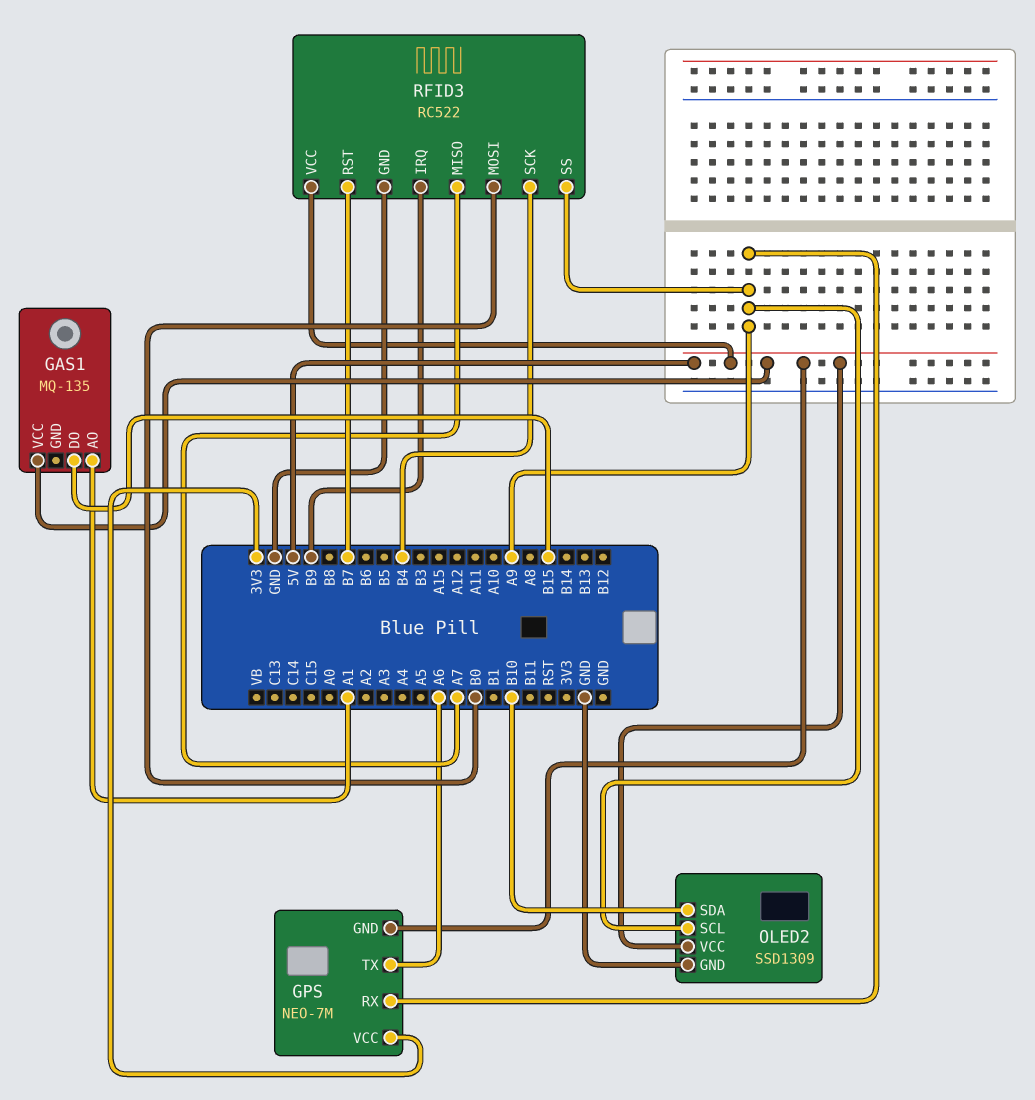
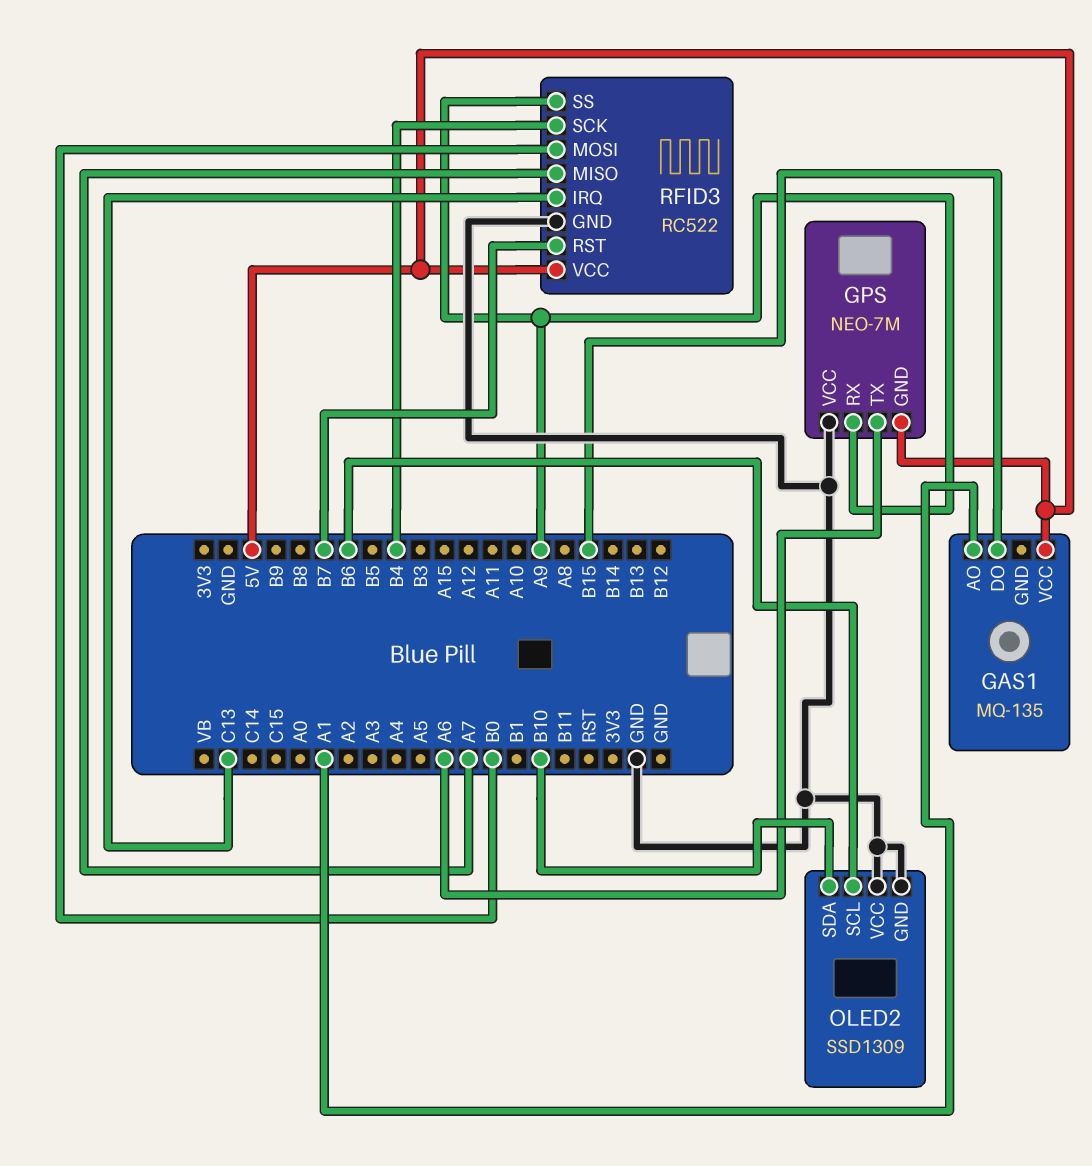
GPS pin VCC: 3V3 -> GND
OLED2 pin SCL: A9 -> B6
OLED2 pin VCC: 5V -> GND
RFID3 pin IRQ: B9 -> C13

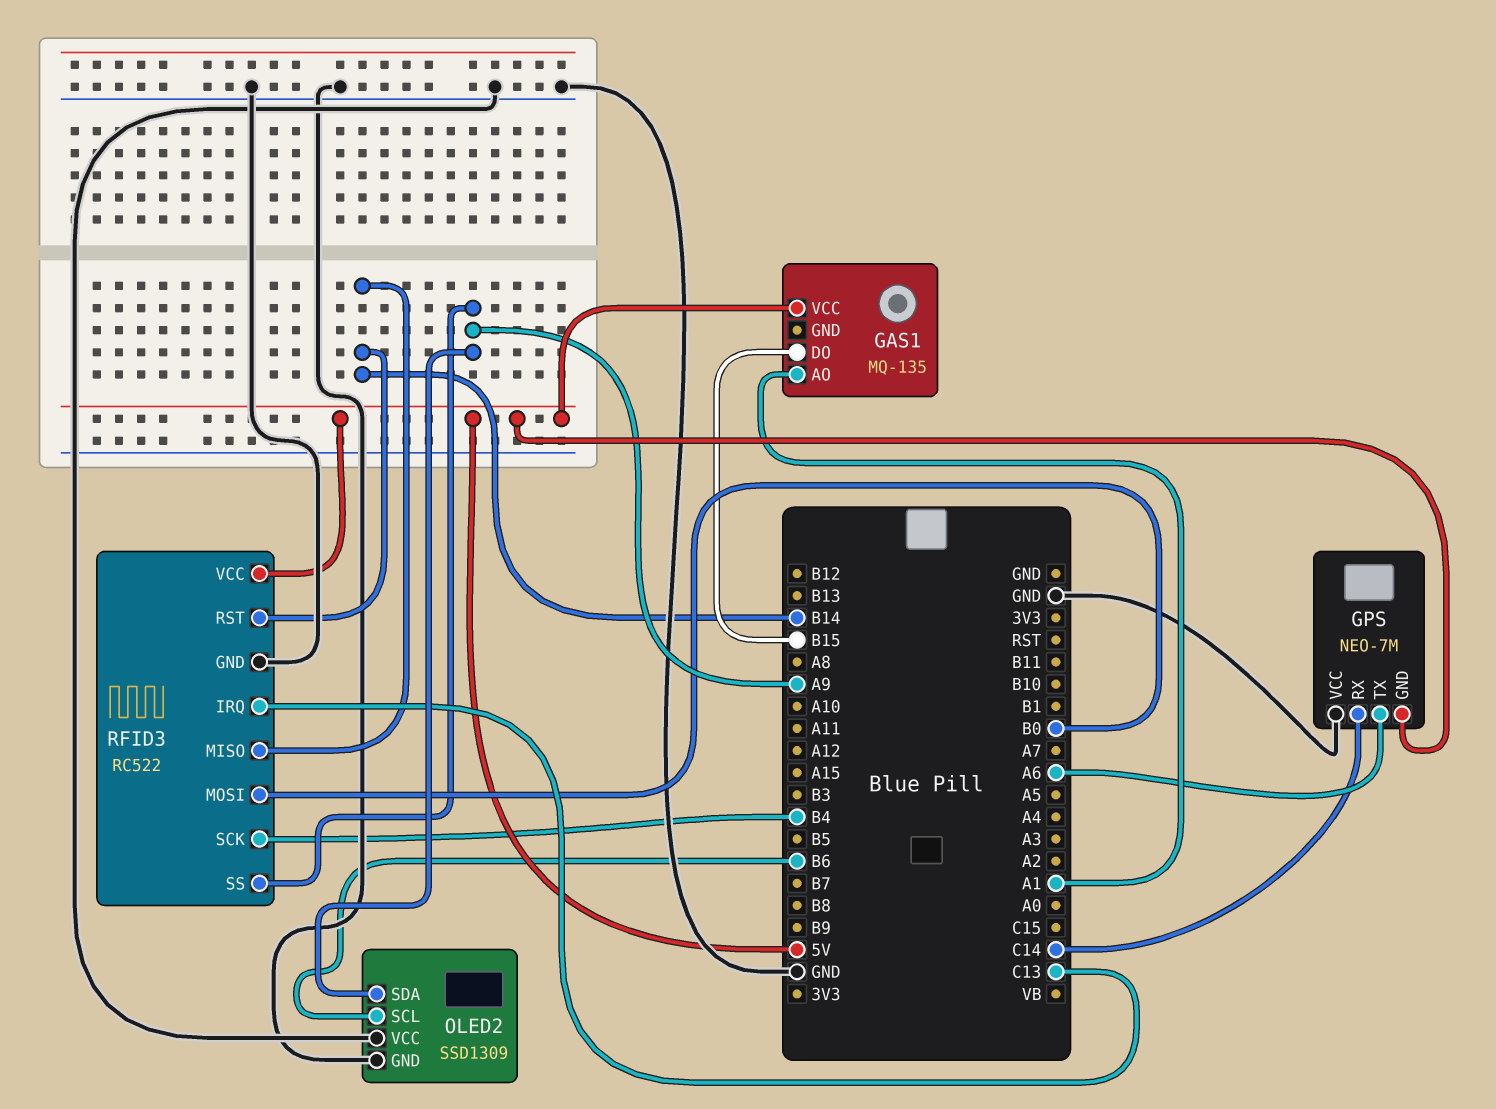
GPS pin RX: A9 -> C14
OLED2 pin SDA: B10 -> A9
RFID3 pin MISO: A7 -> B14
RFID3 pin RST: B7 -> B14

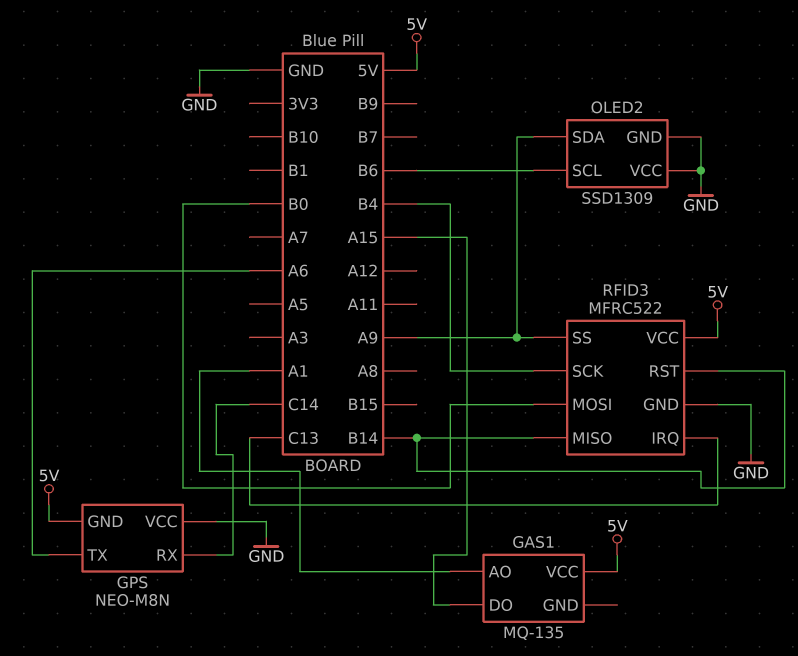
GAS1 pin DO: B15 -> A15
GPS: NEO-7M -> NEO-M8N
RFID3: RC522 -> MFRC522

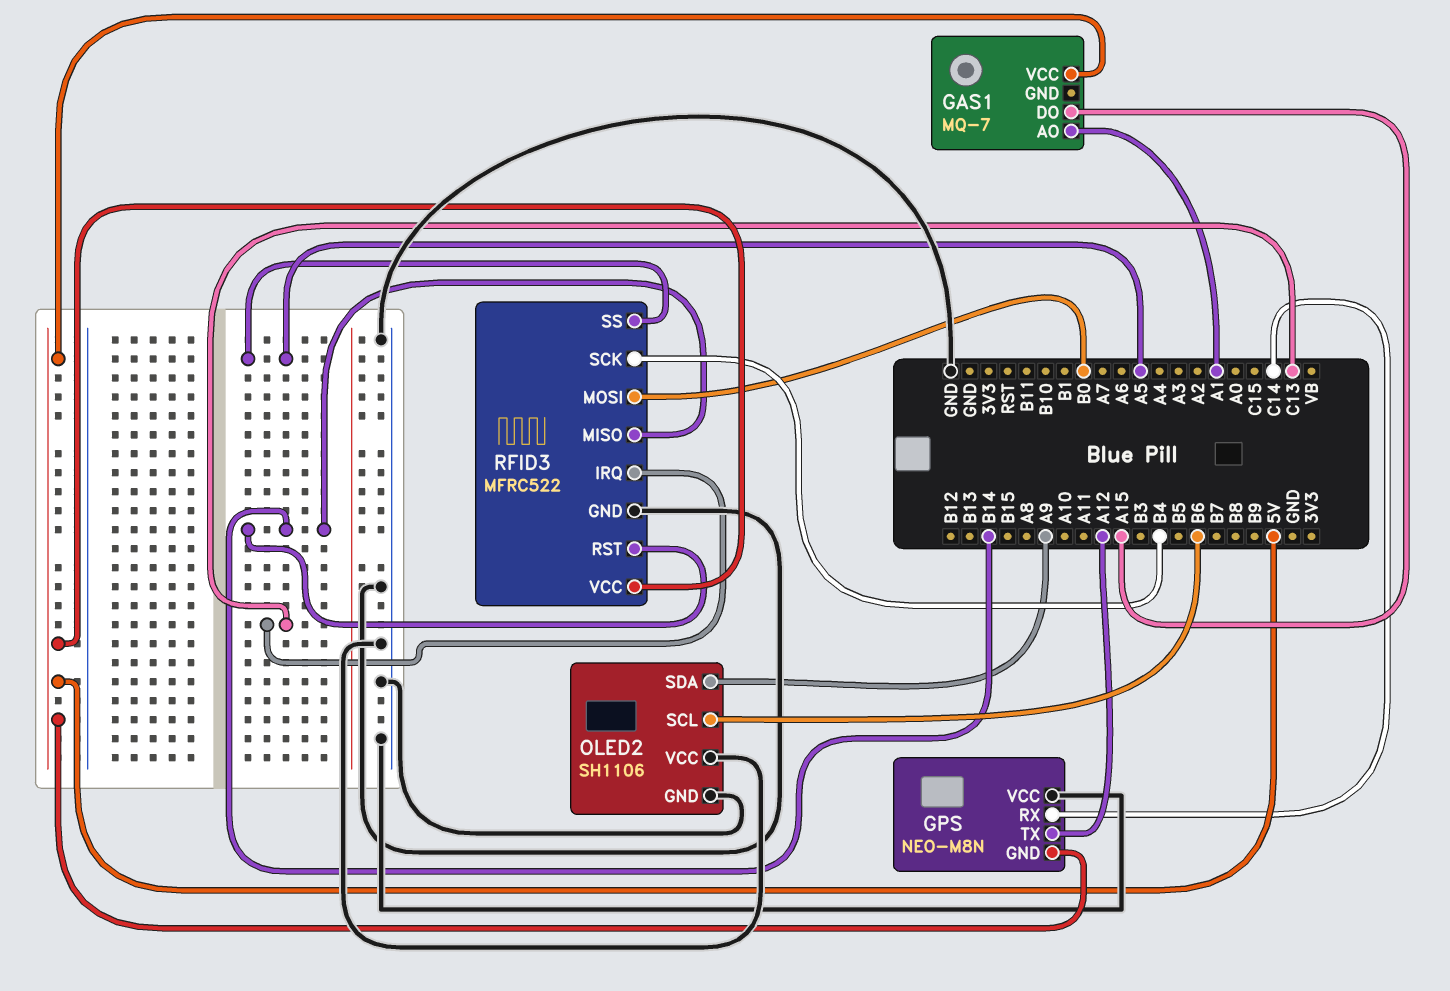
GAS1: MQ-135 -> MQ-7
GPS pin TX: A6 -> A12
OLED2: SSD1309 -> SH1106
RFID3 pin SS: A9 -> A5

